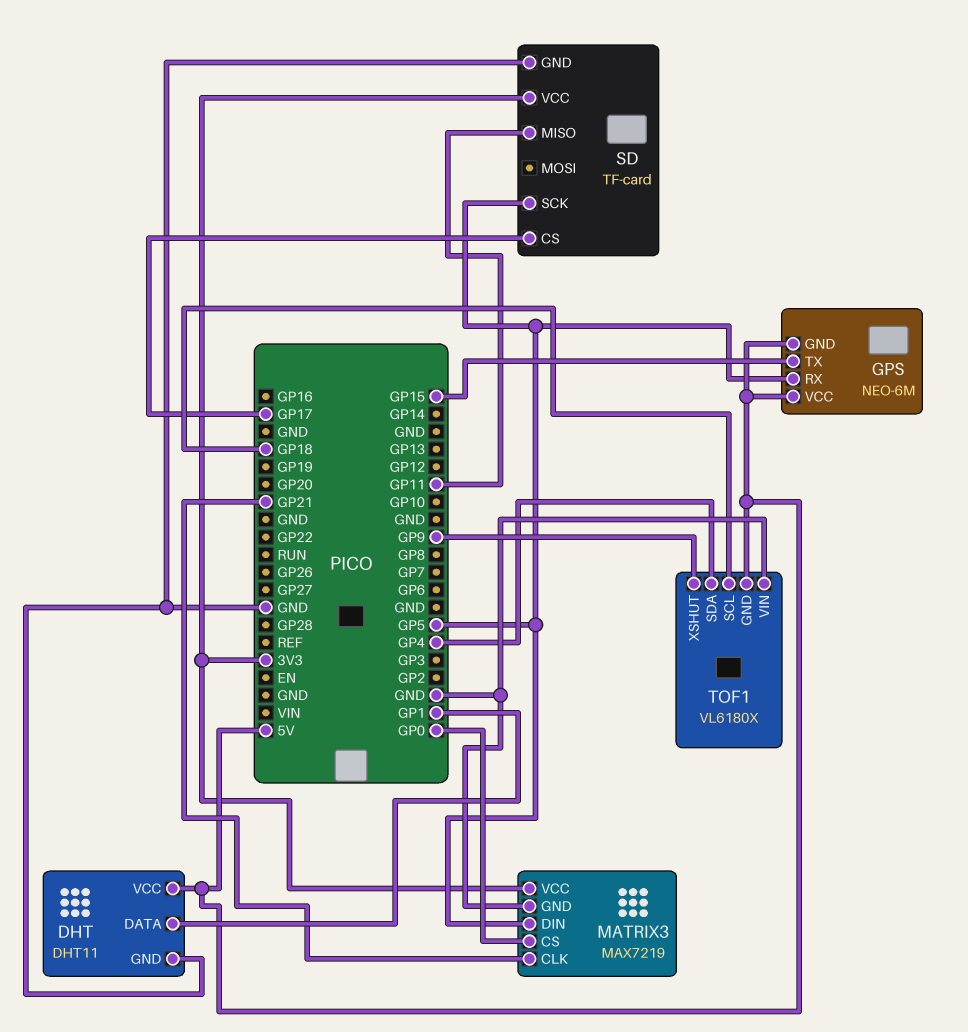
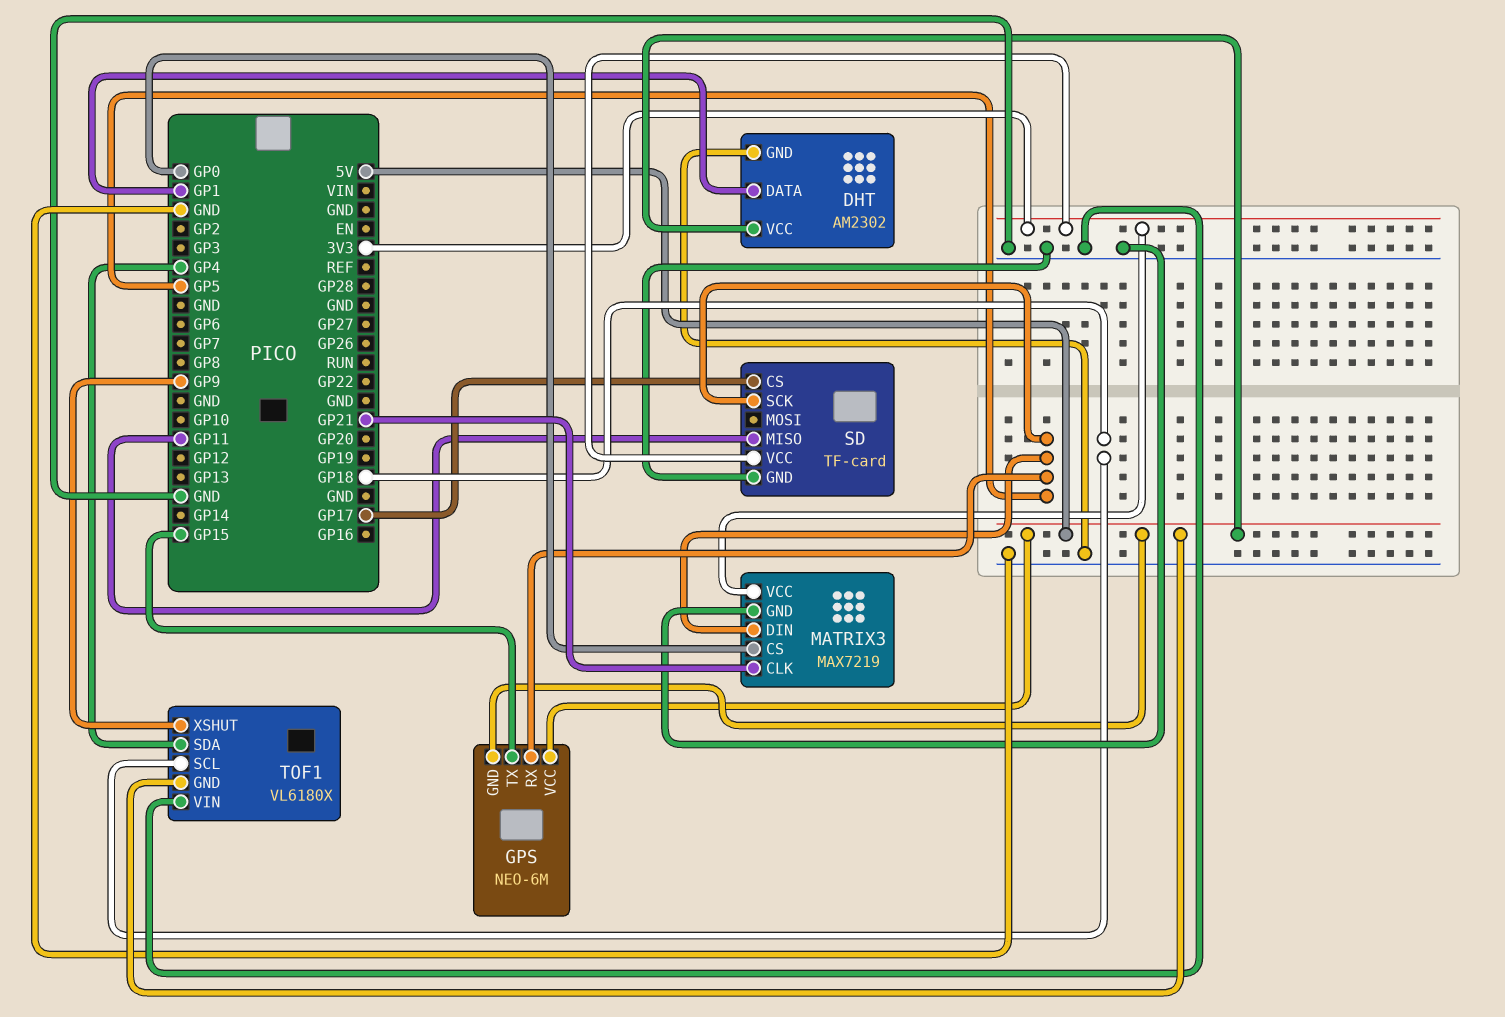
DHT: DHT11 -> AM2302

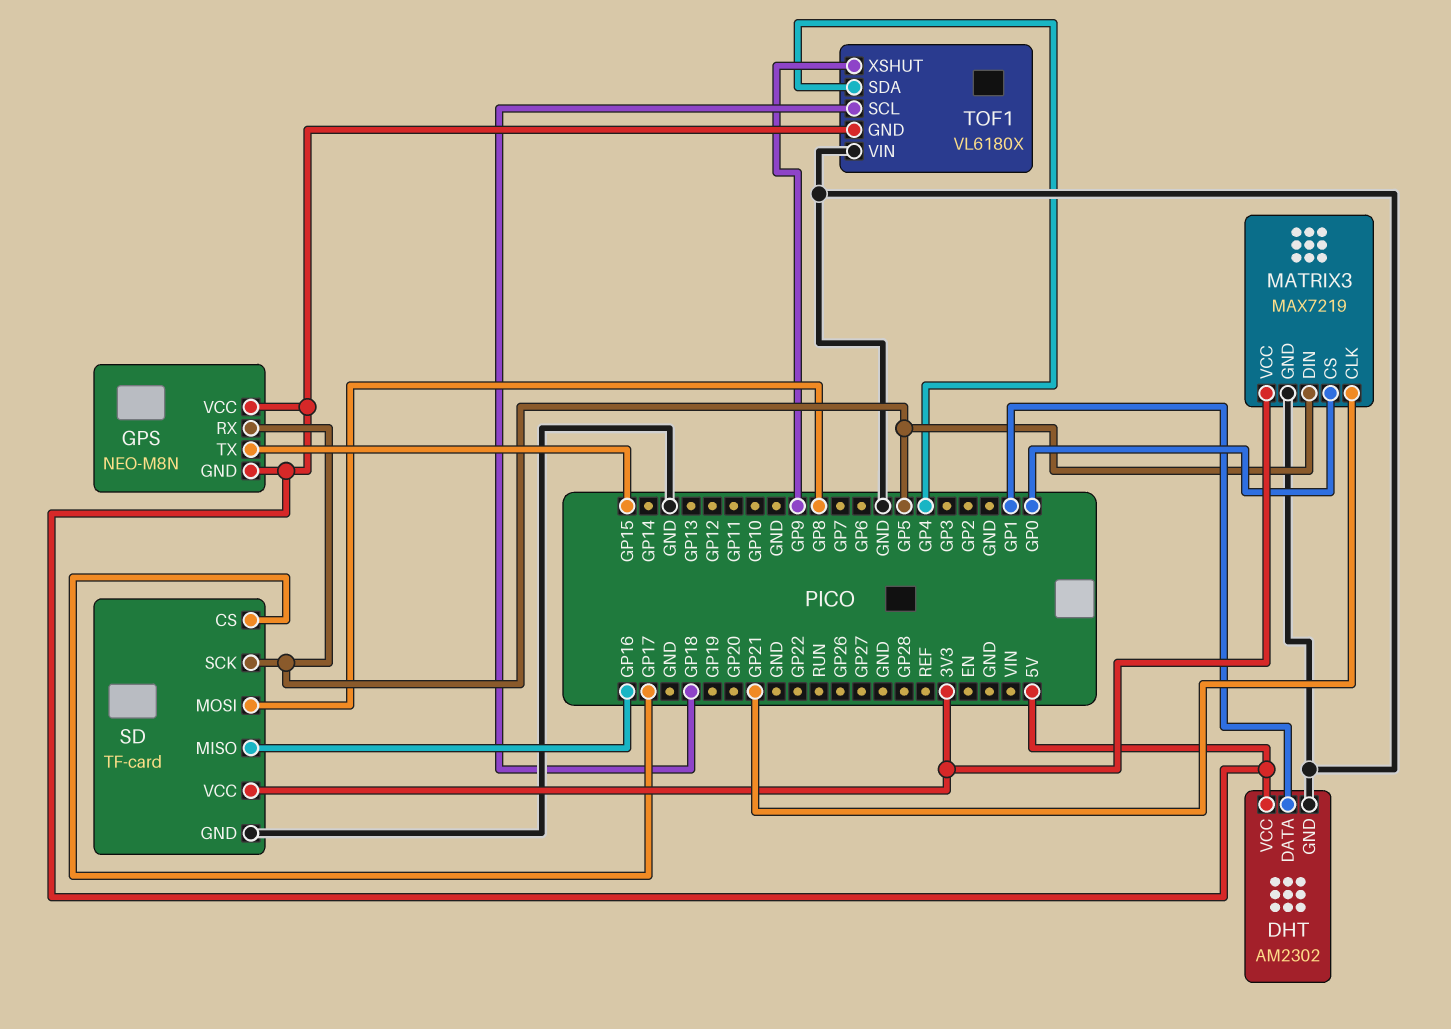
GPS: NEO-6M -> NEO-M8N
SD pin MISO: GP11 -> GP16
SD pin MOSI: none -> GP8

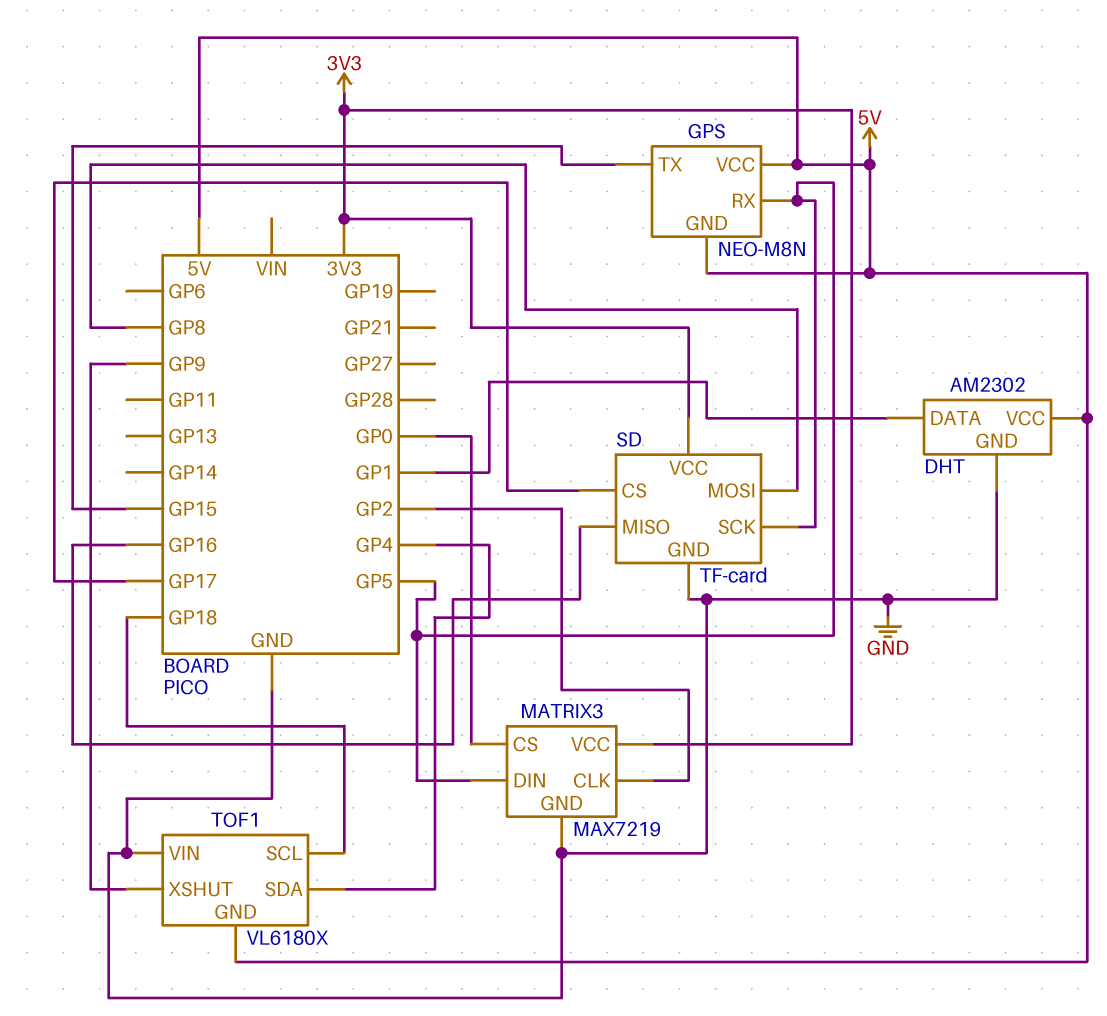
MATRIX3 pin CLK: GP21 -> GP2

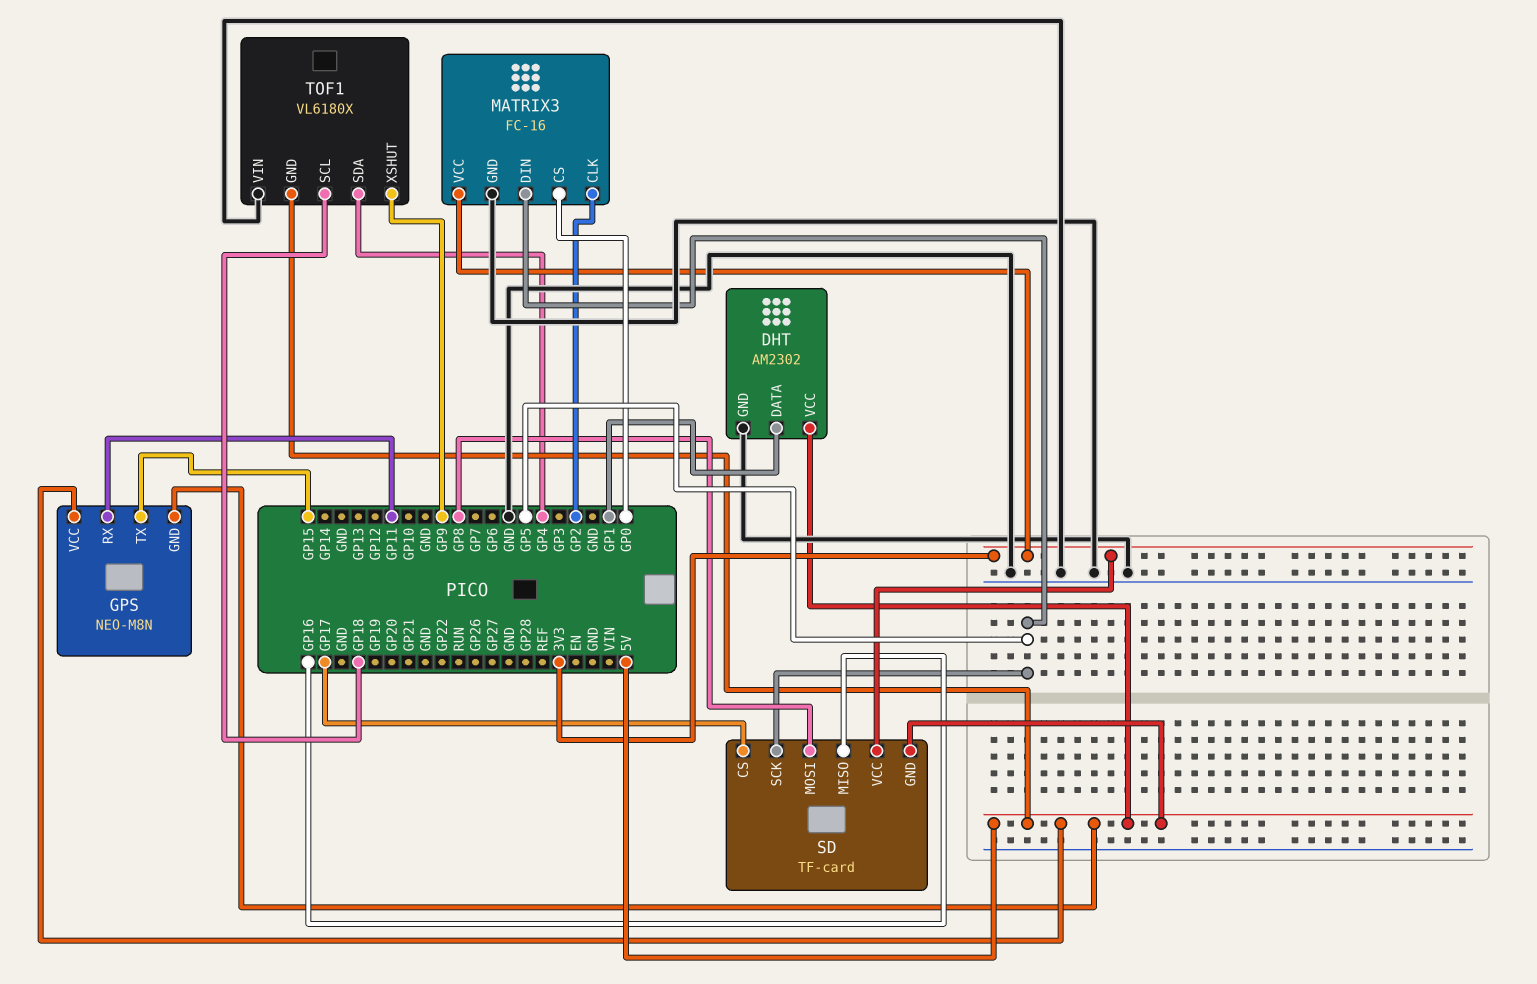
GPS pin RX: GP5 -> GP11
MATRIX3: MAX7219 -> FC-16
SD pin GND: GND -> 5V

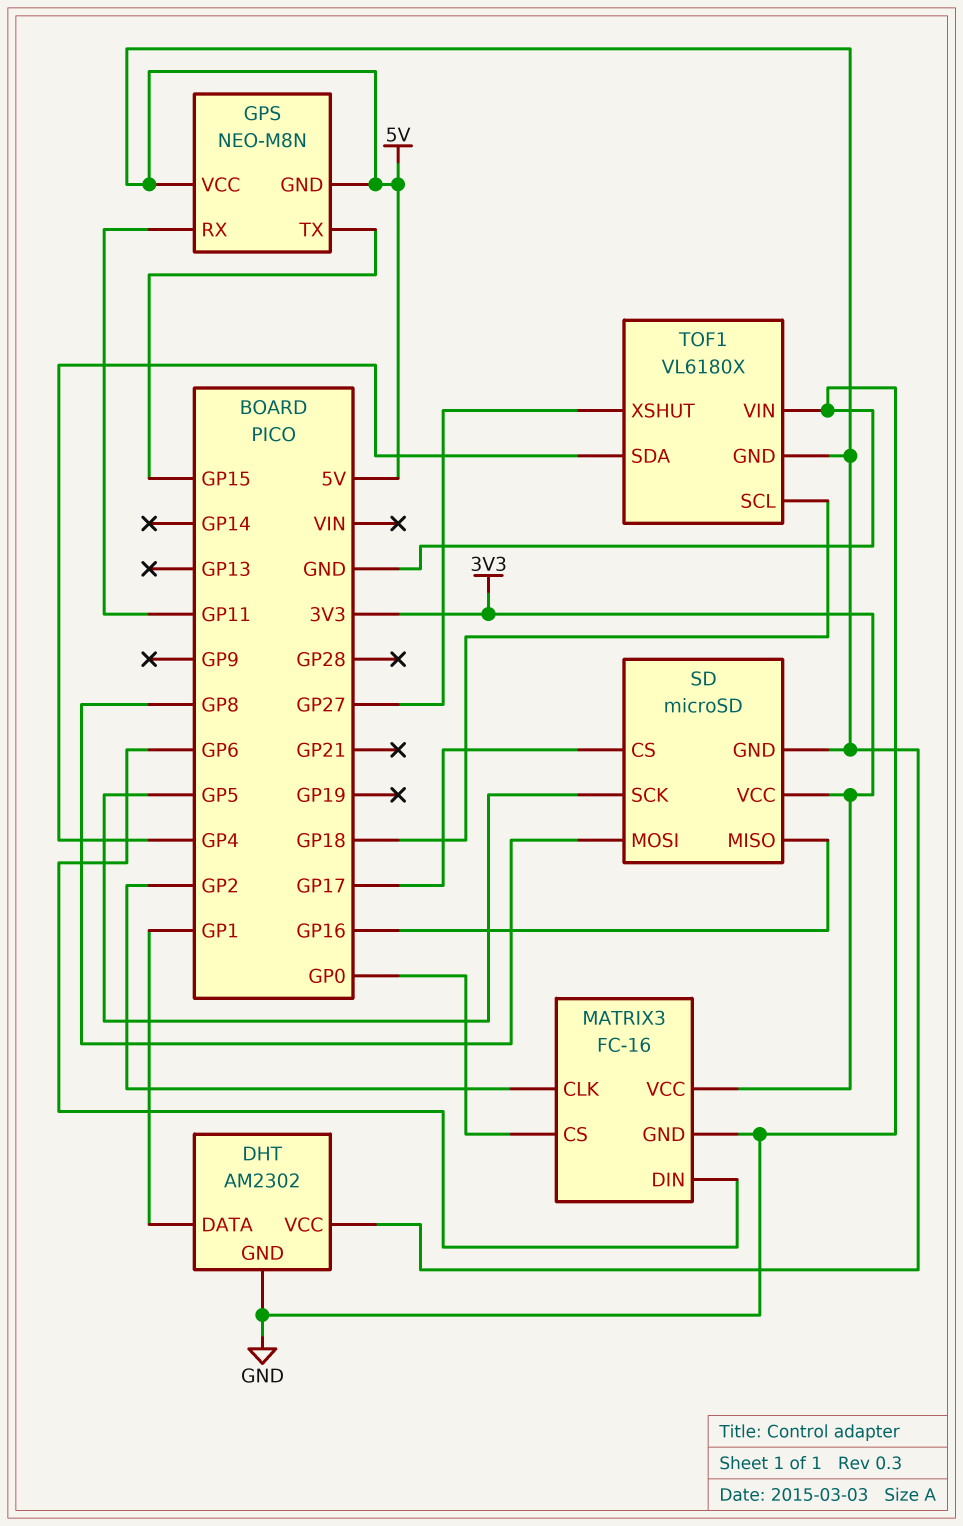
MATRIX3 pin DIN: GP5 -> GP6
SD: TF-card -> microSD
TOF1 pin XSHUT: GP9 -> GP27

